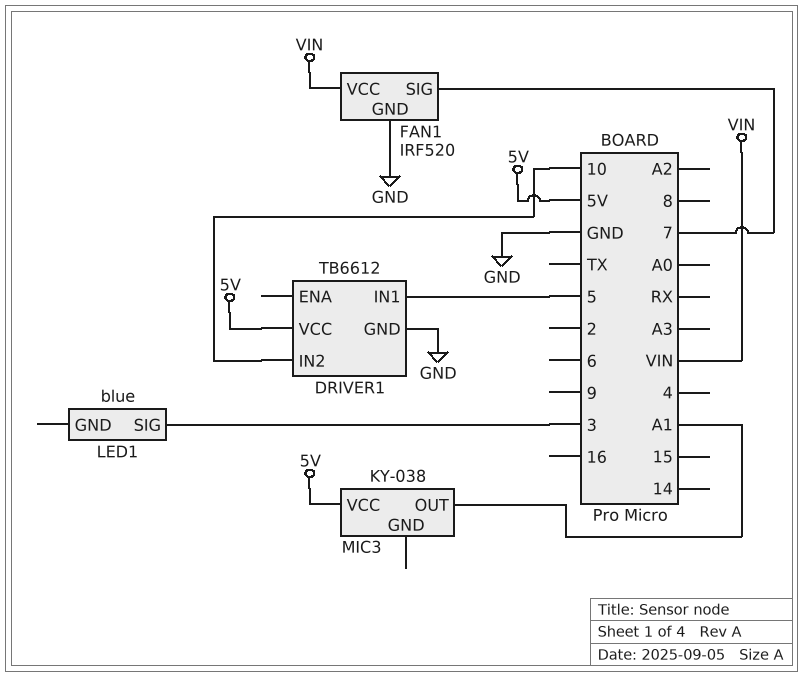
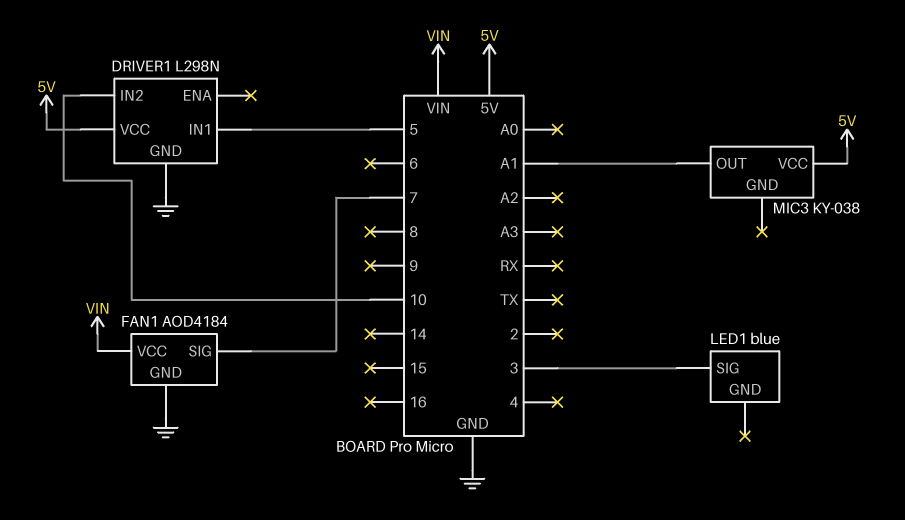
DRIVER1: TB6612 -> L298N
FAN1: IRF520 -> AOD4184

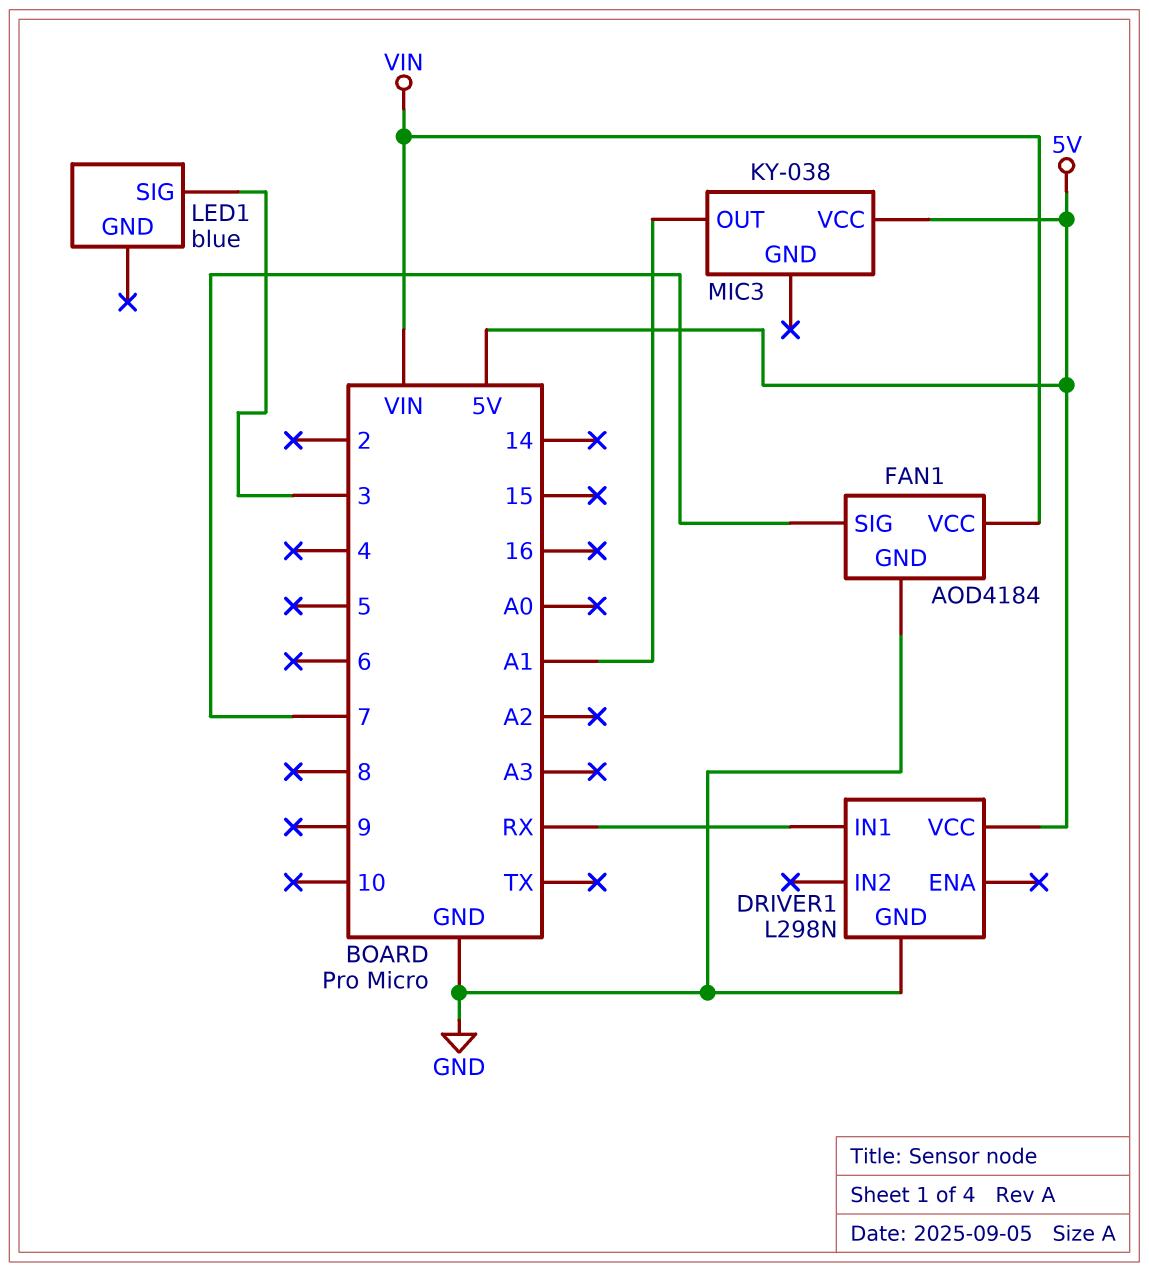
DRIVER1 pin IN1: 5 -> RX
DRIVER1 pin IN2: 10 -> none

